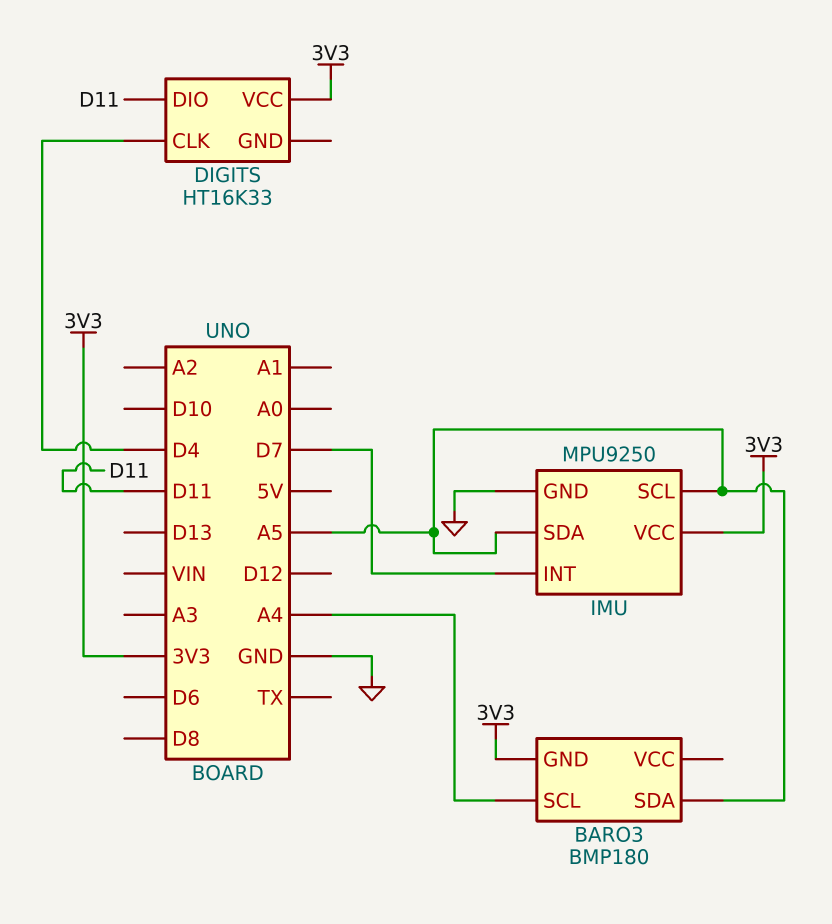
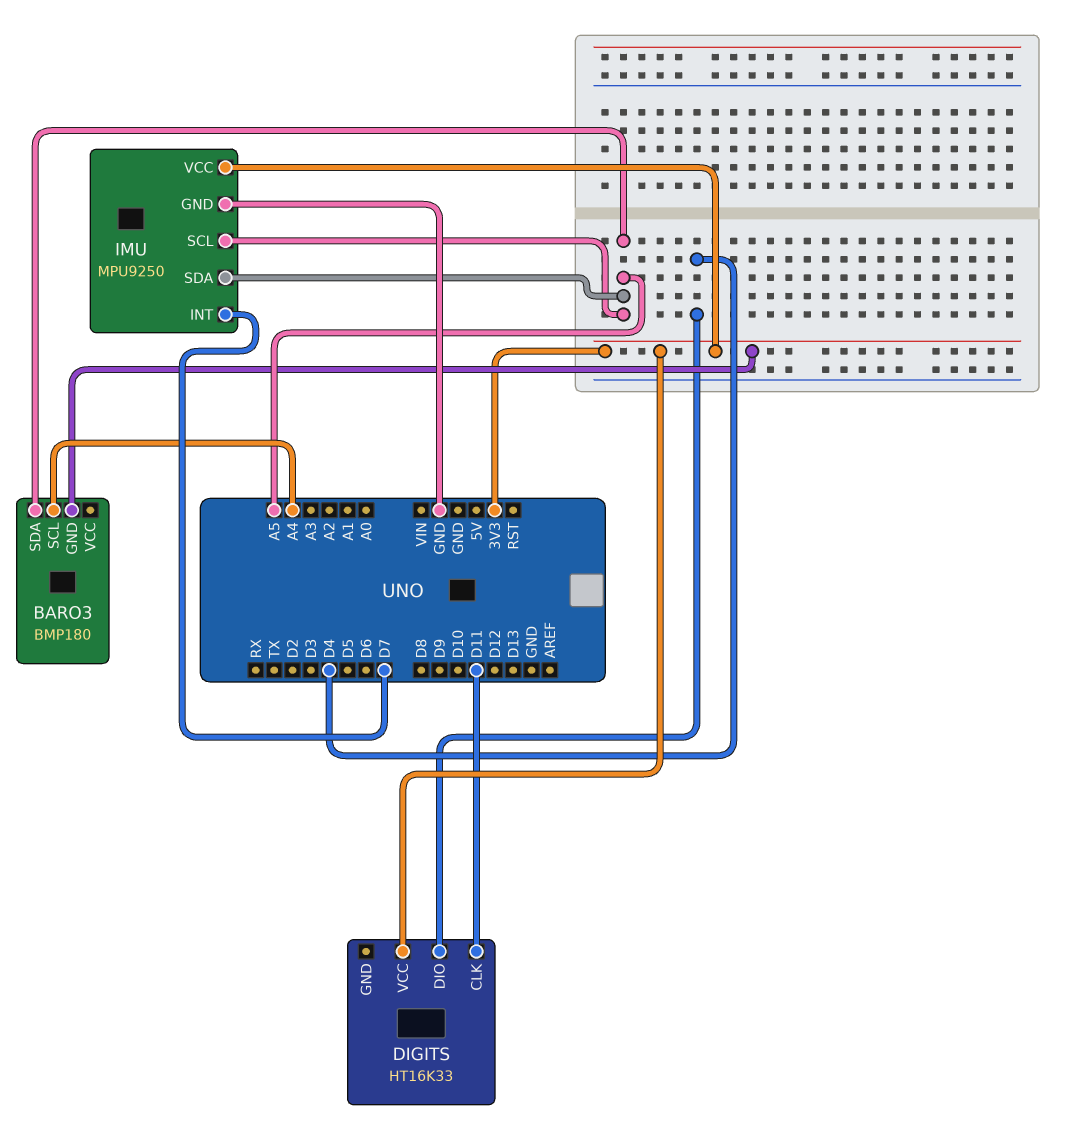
DIGITS pin CLK: D4 -> D11
DIGITS pin DIO: D11 -> D4

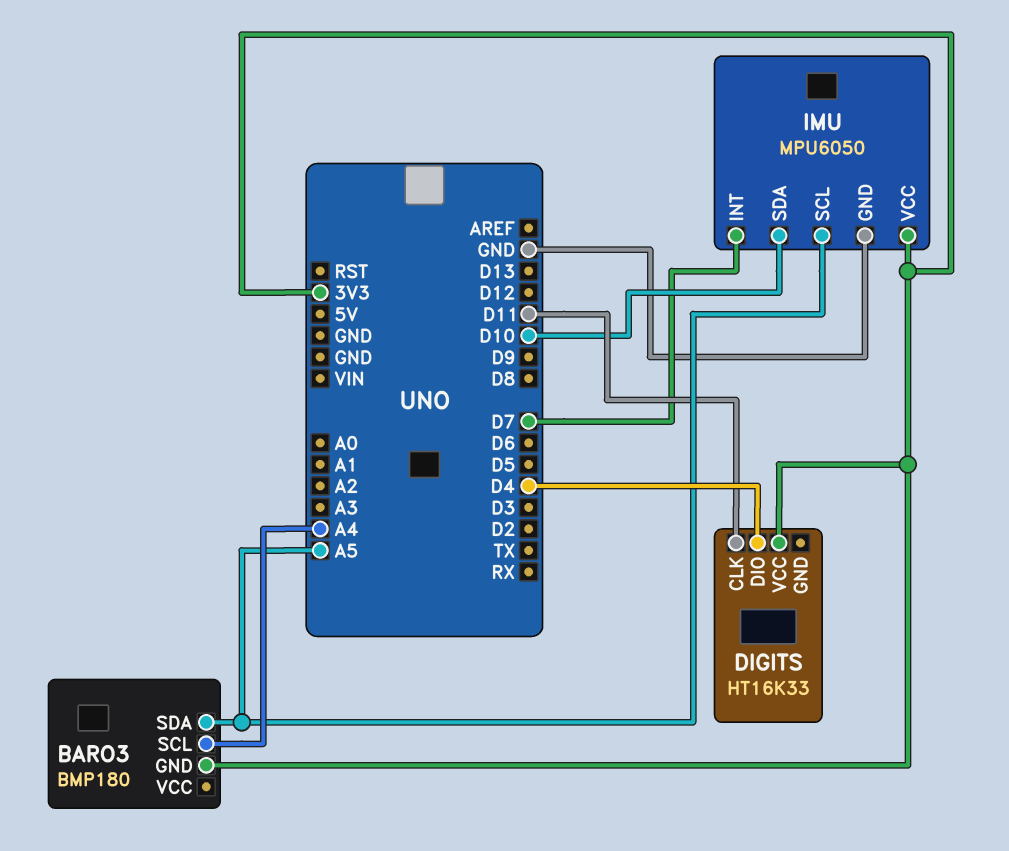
IMU: MPU9250 -> MPU6050
IMU pin SDA: A5 -> D10

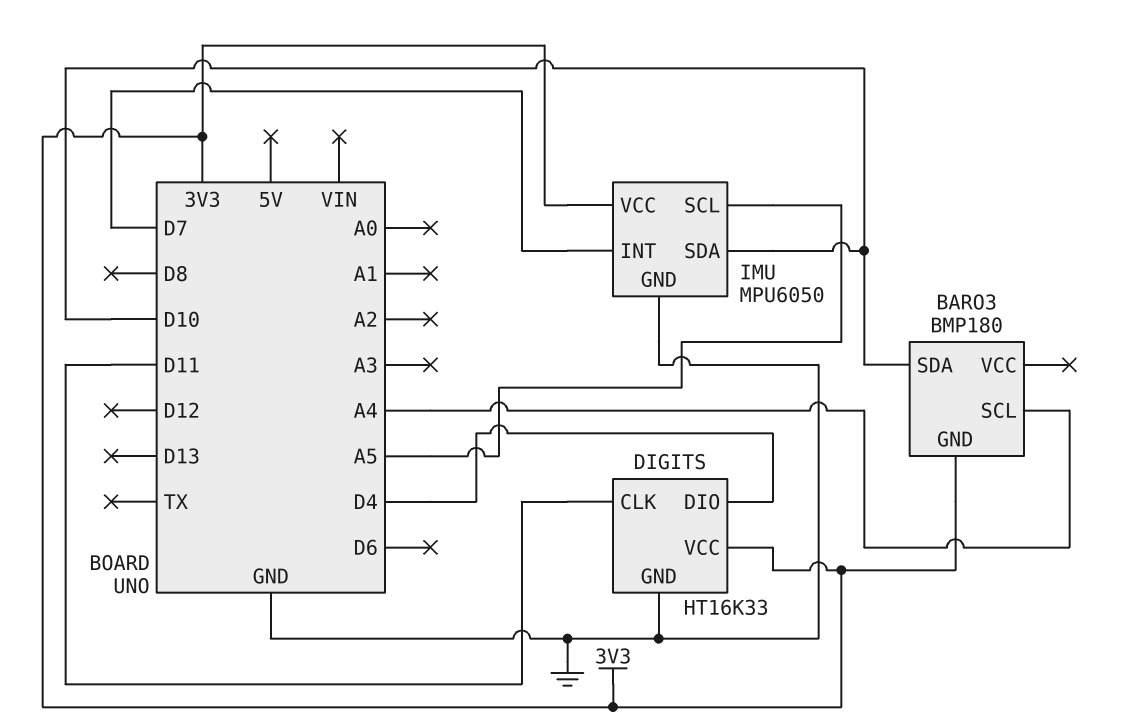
BARO3 pin SDA: A5 -> D10
DIGITS pin GND: none -> GND

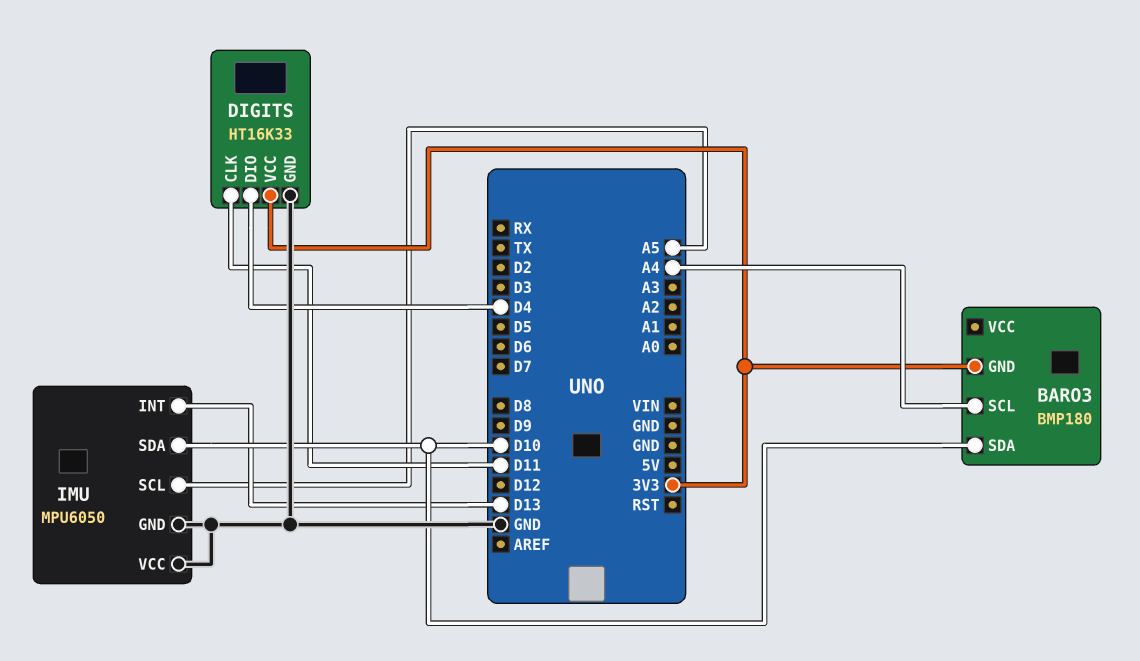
IMU pin INT: D7 -> D13
IMU pin VCC: 3V3 -> GND

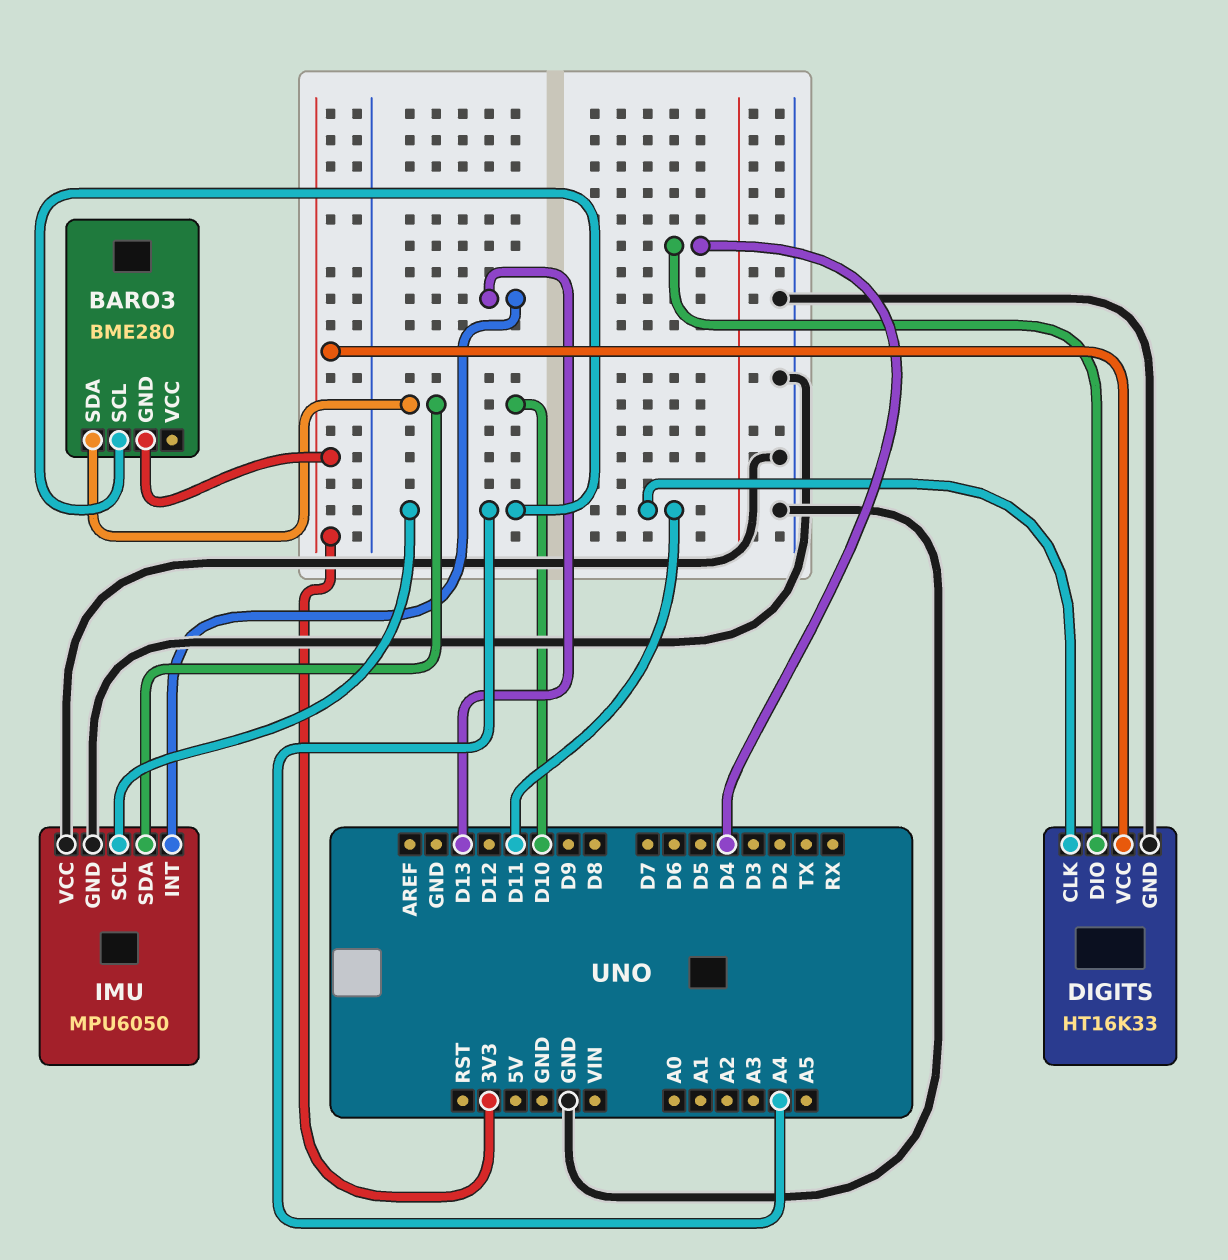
BARO3: BMP180 -> BME280
IMU pin SCL: A5 -> A4

